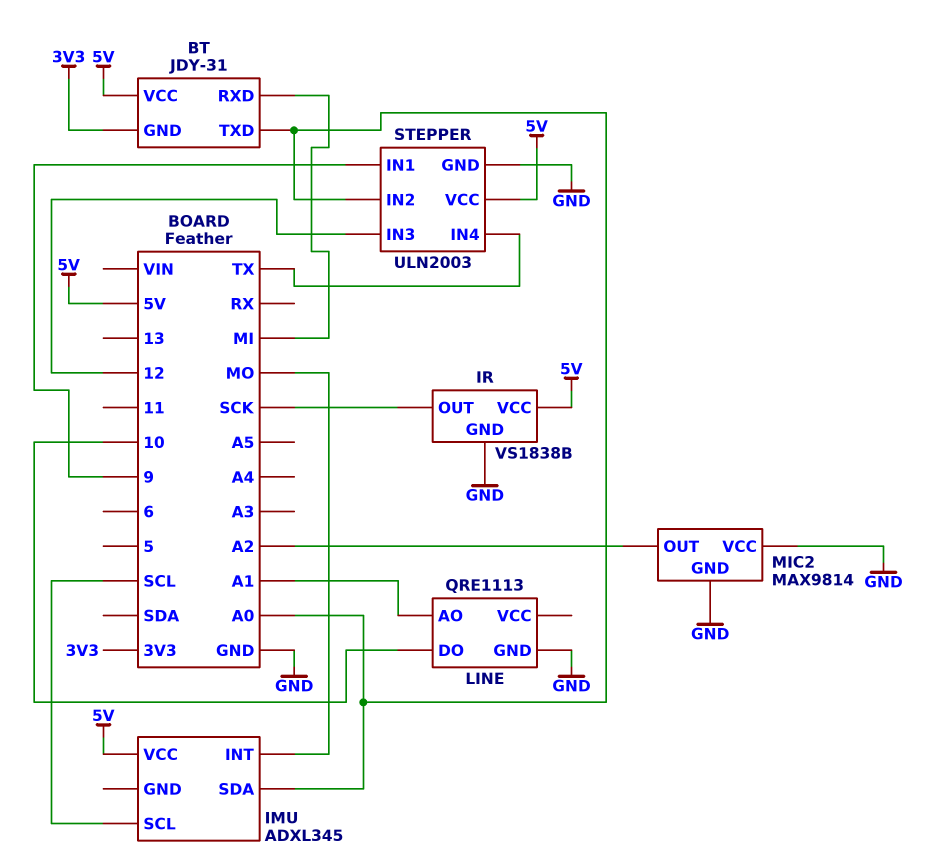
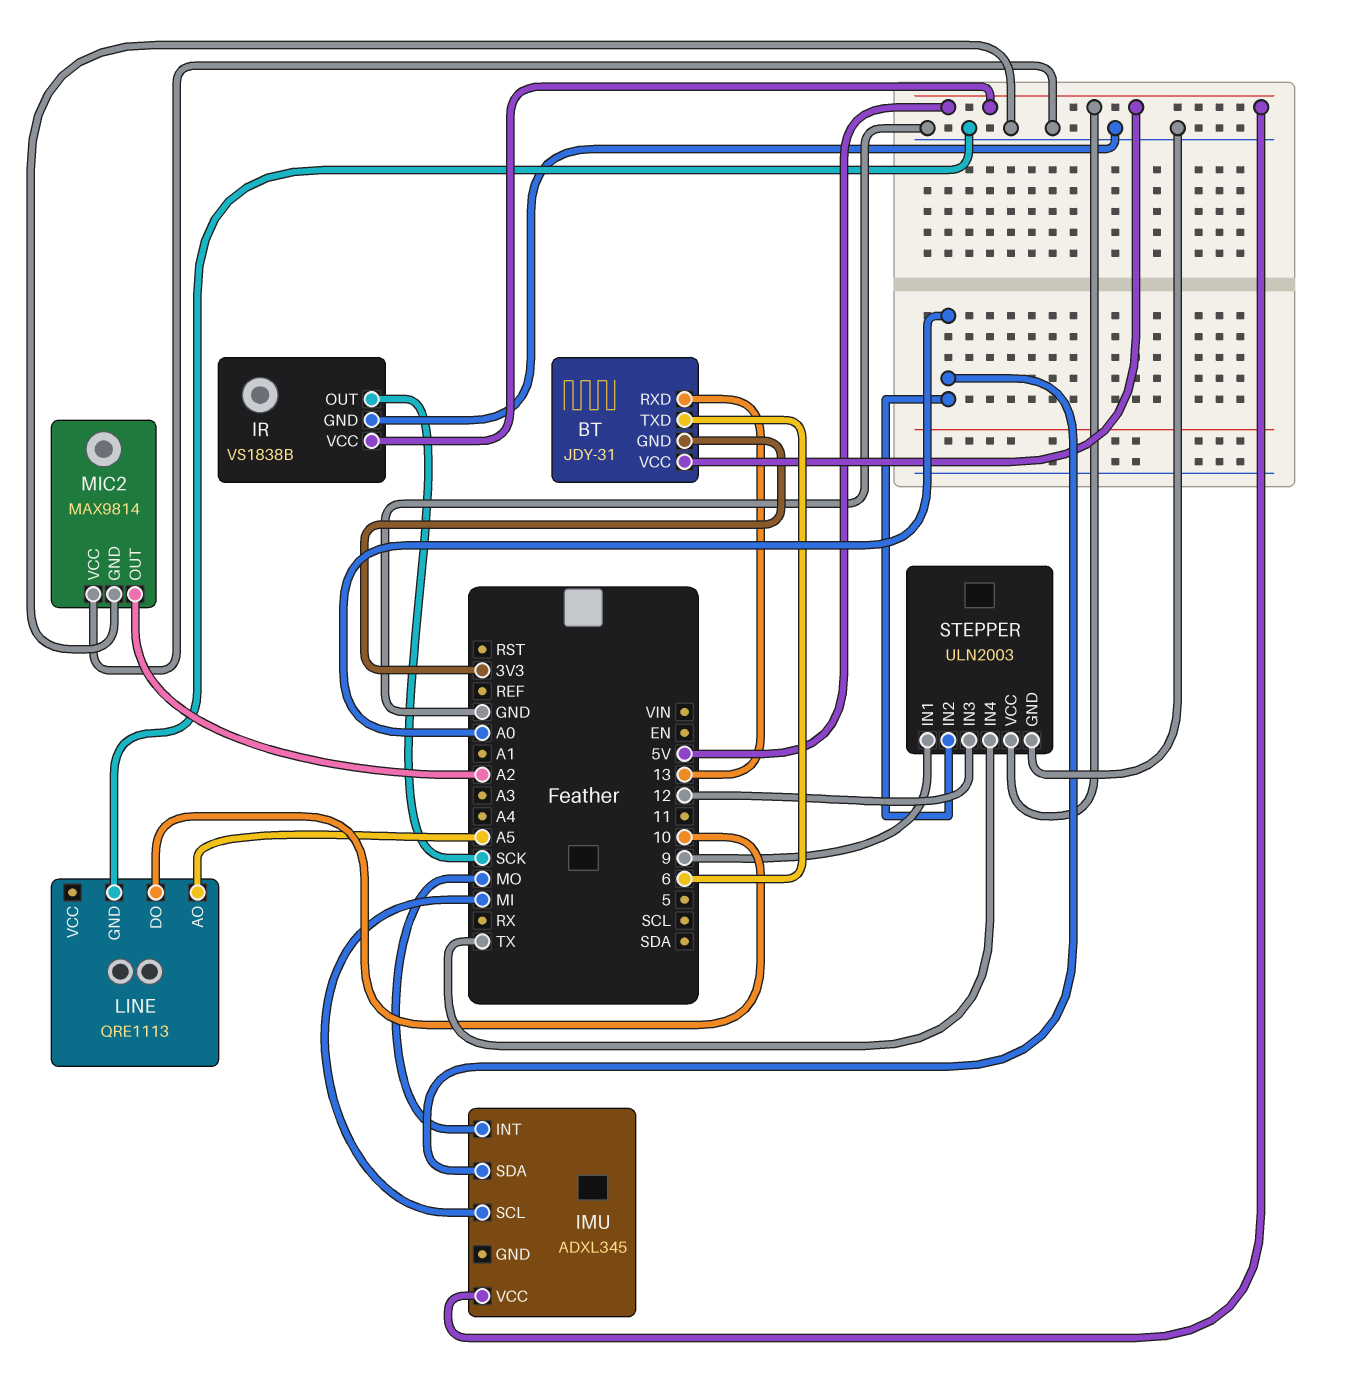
BT pin RXD: MI -> 13
BT pin TXD: A0 -> 6
IMU pin SCL: SCL -> MI
LINE pin AO: A1 -> A5

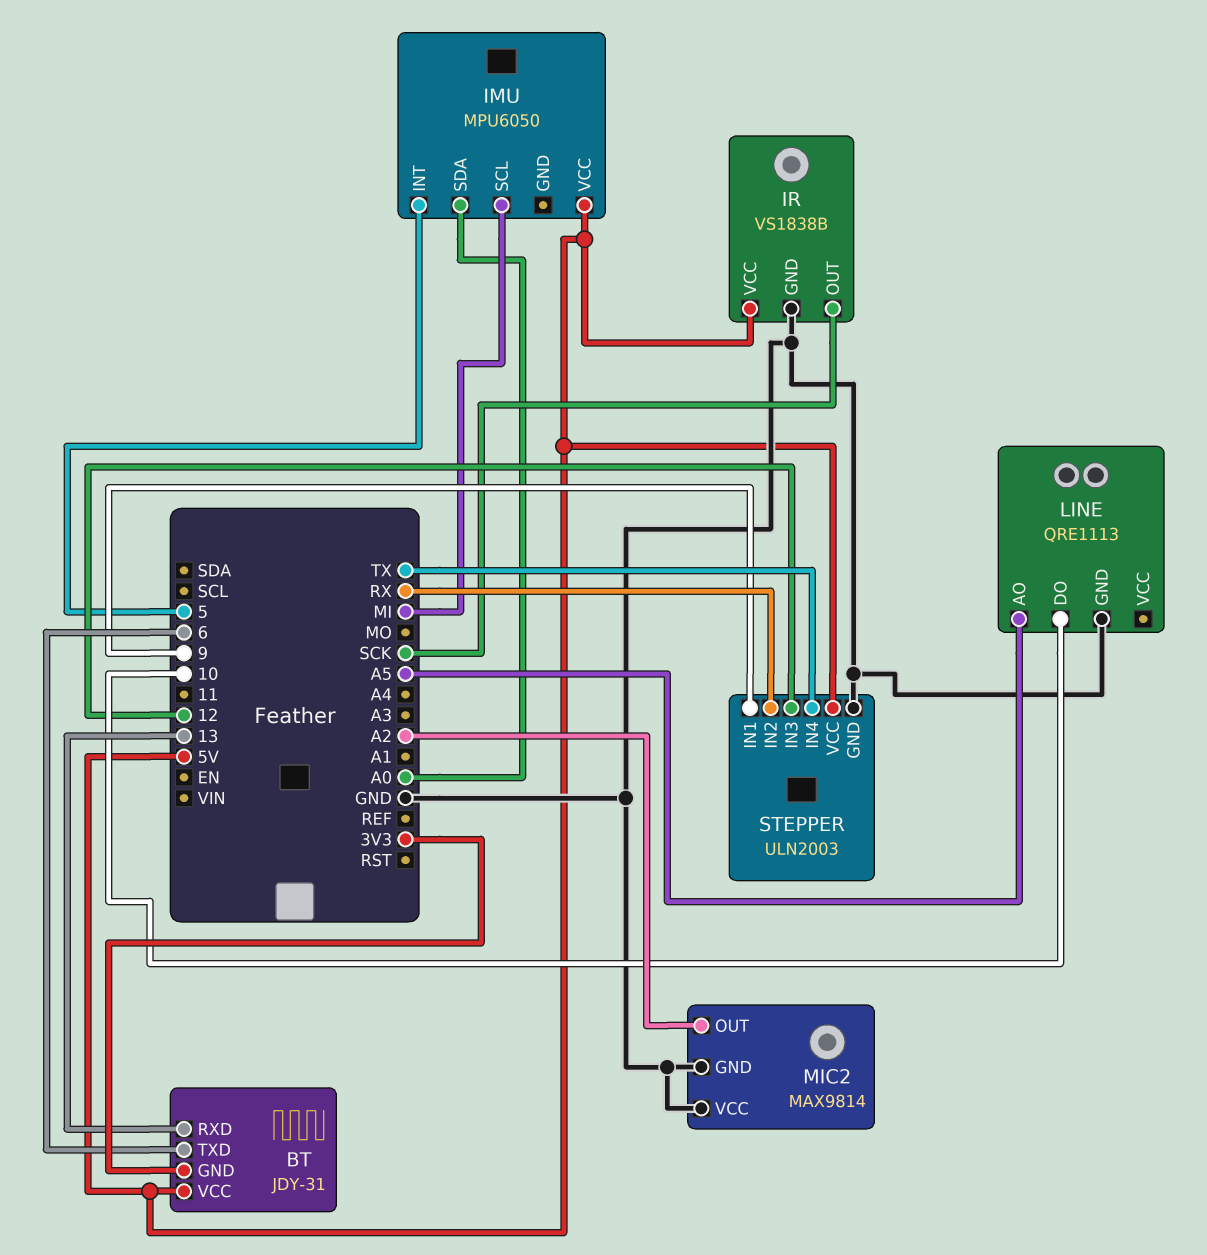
IMU: ADXL345 -> MPU6050
IMU pin INT: MO -> 5
STEPPER pin IN2: A0 -> RX

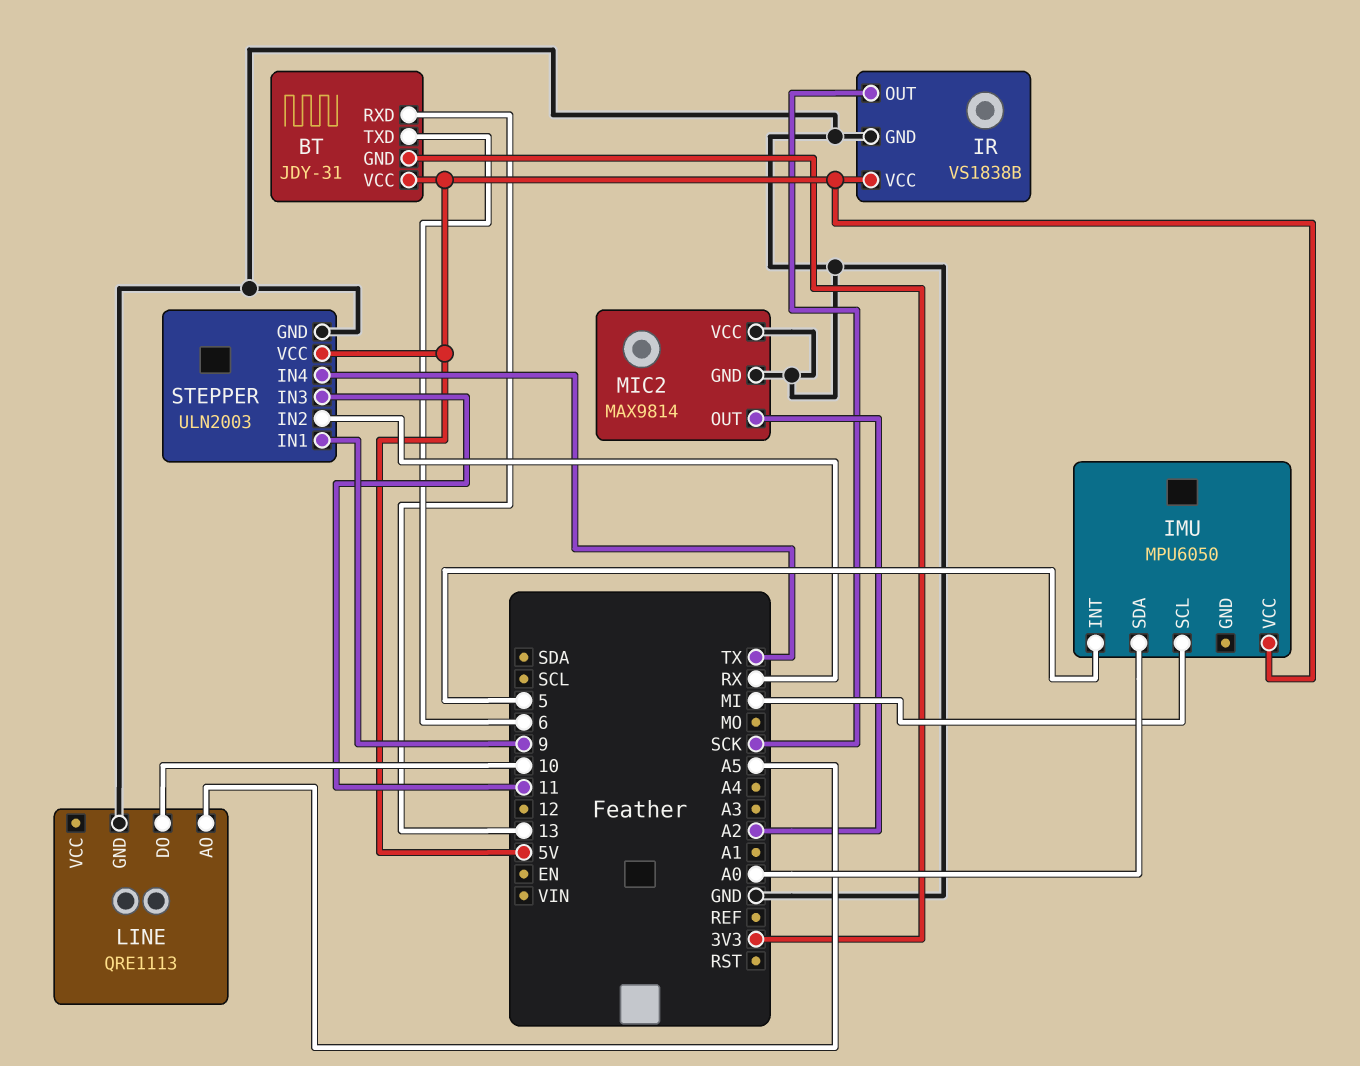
STEPPER pin IN3: 12 -> 11

